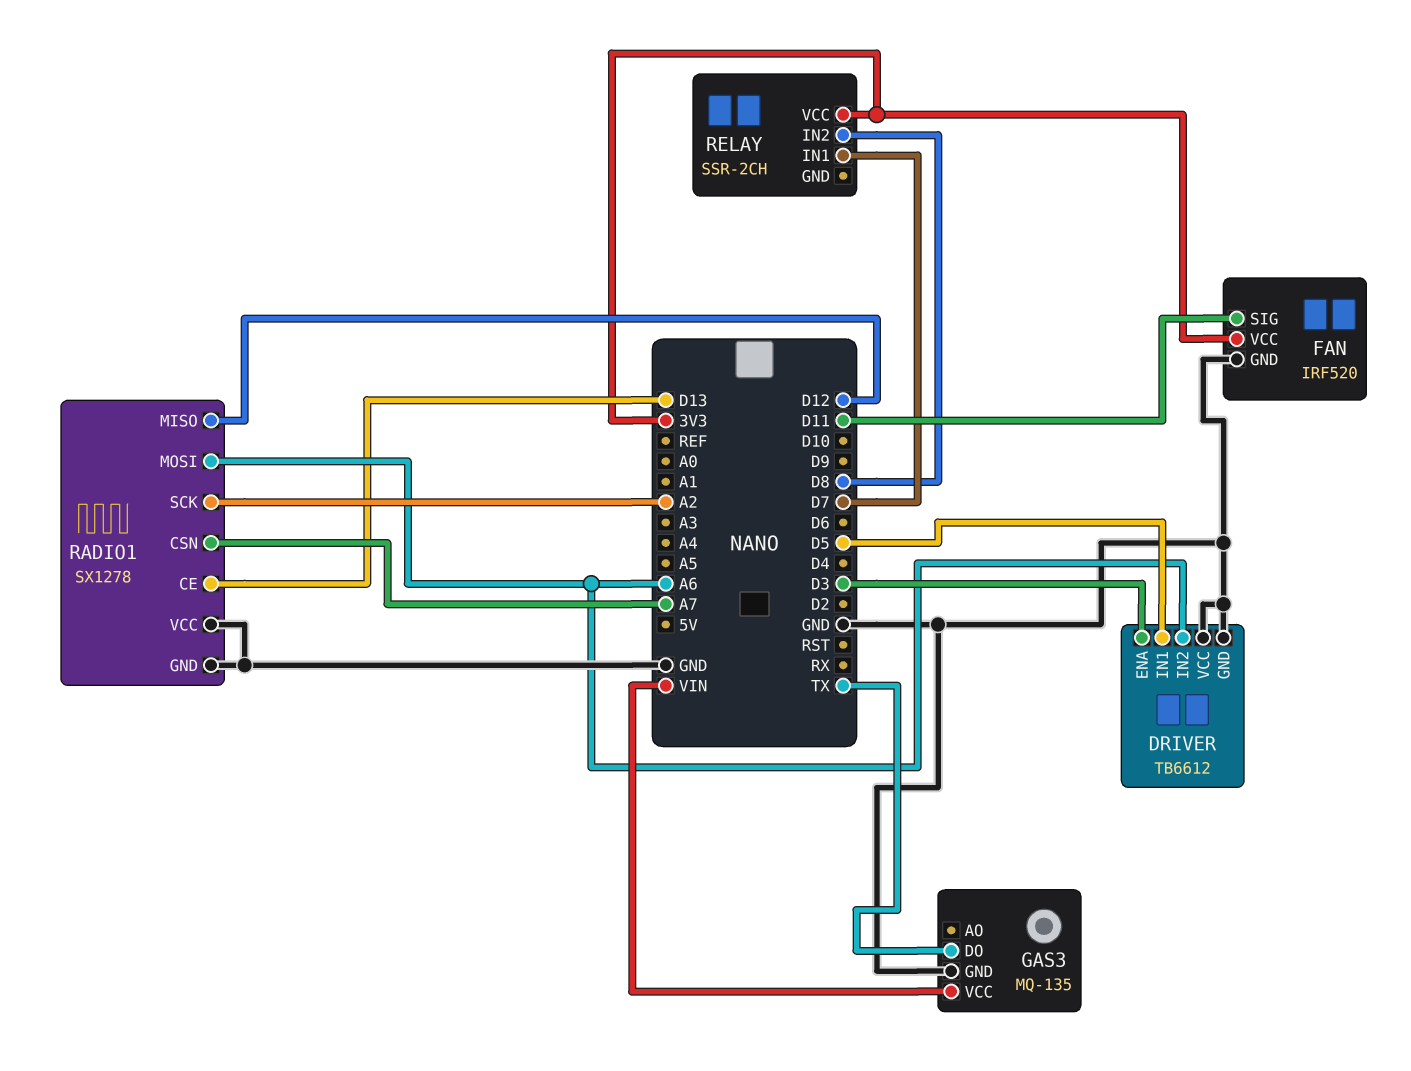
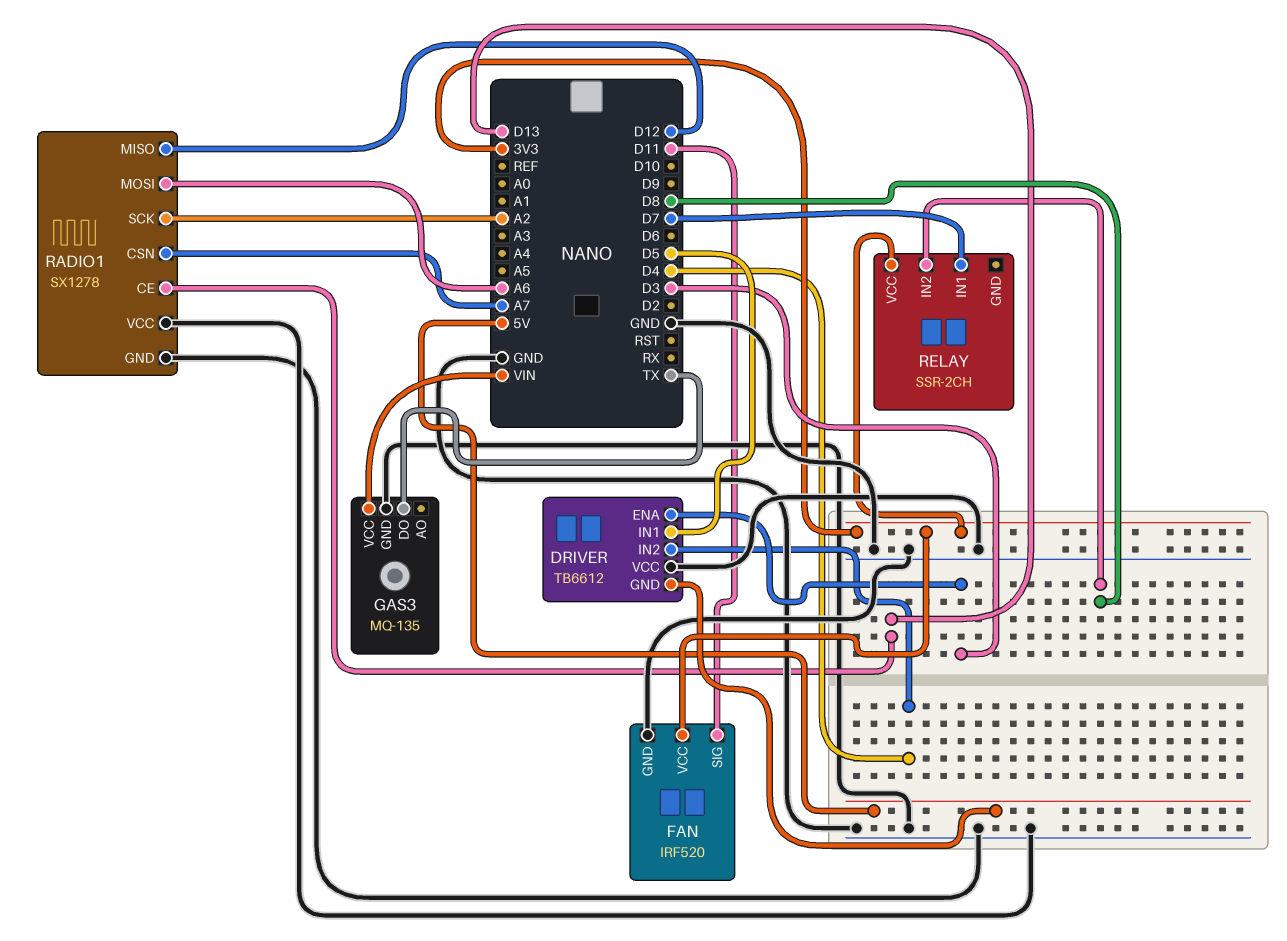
DRIVER pin GND: GND -> 5V
DRIVER pin IN2: A6 -> D4

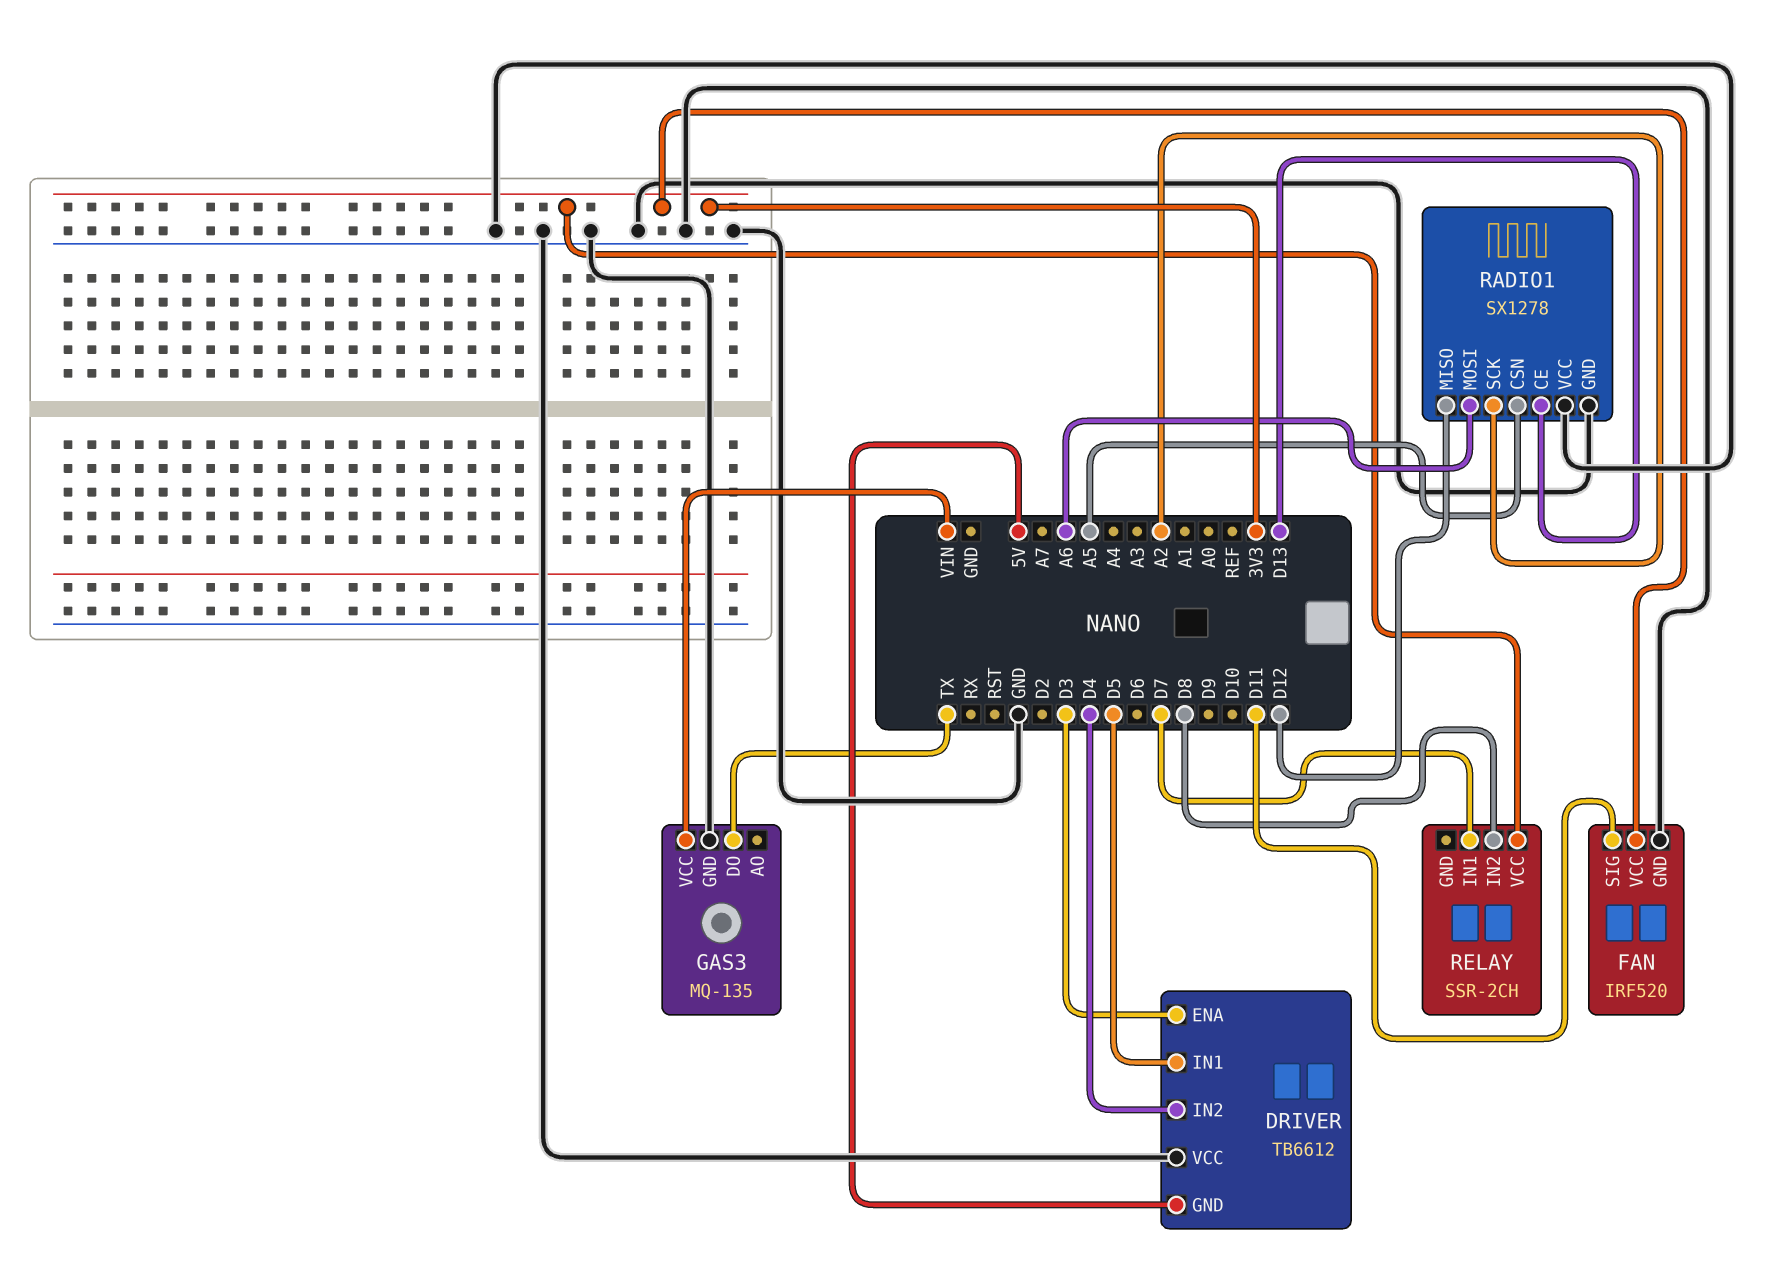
RADIO1 pin CSN: A7 -> A5

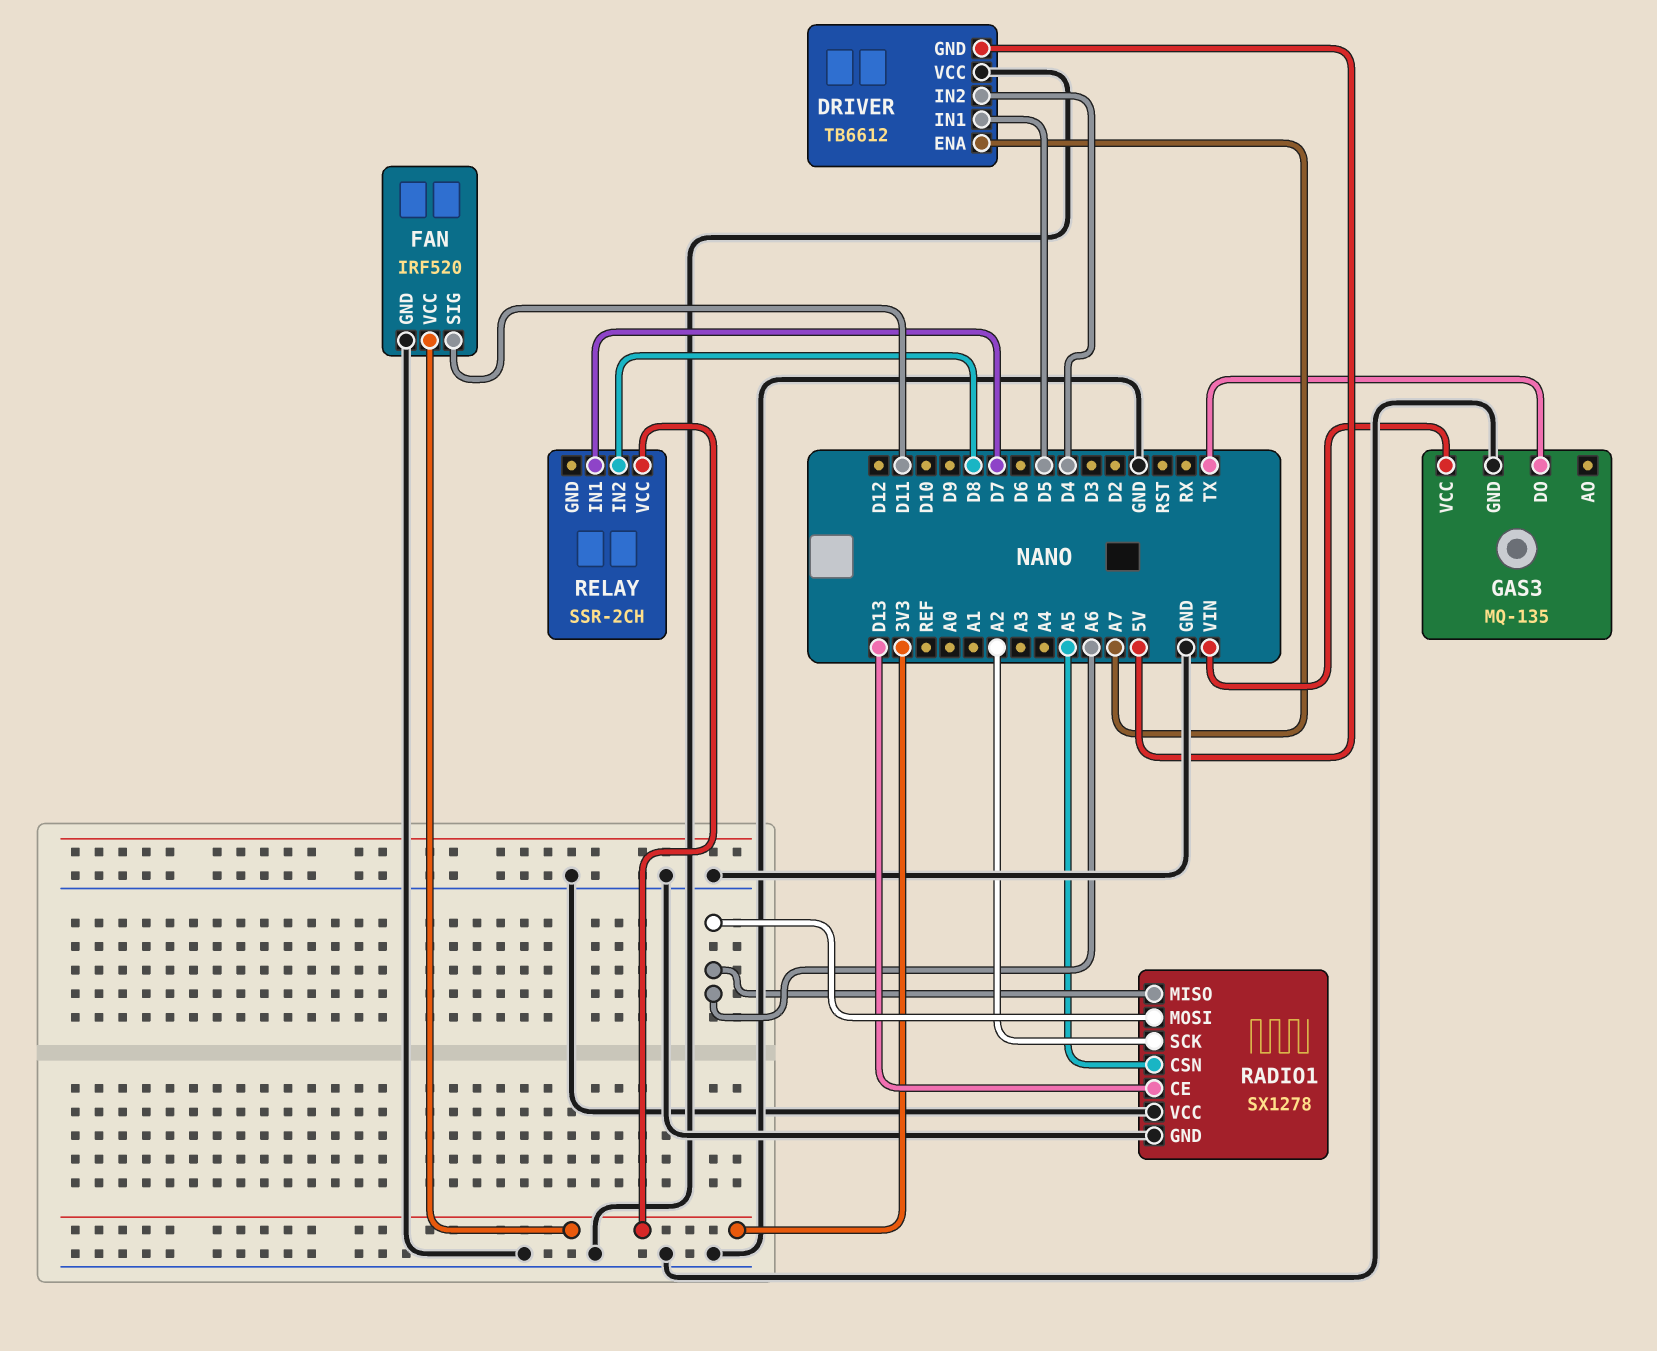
DRIVER pin ENA: D3 -> A7
RADIO1 pin MISO: D12 -> A6

